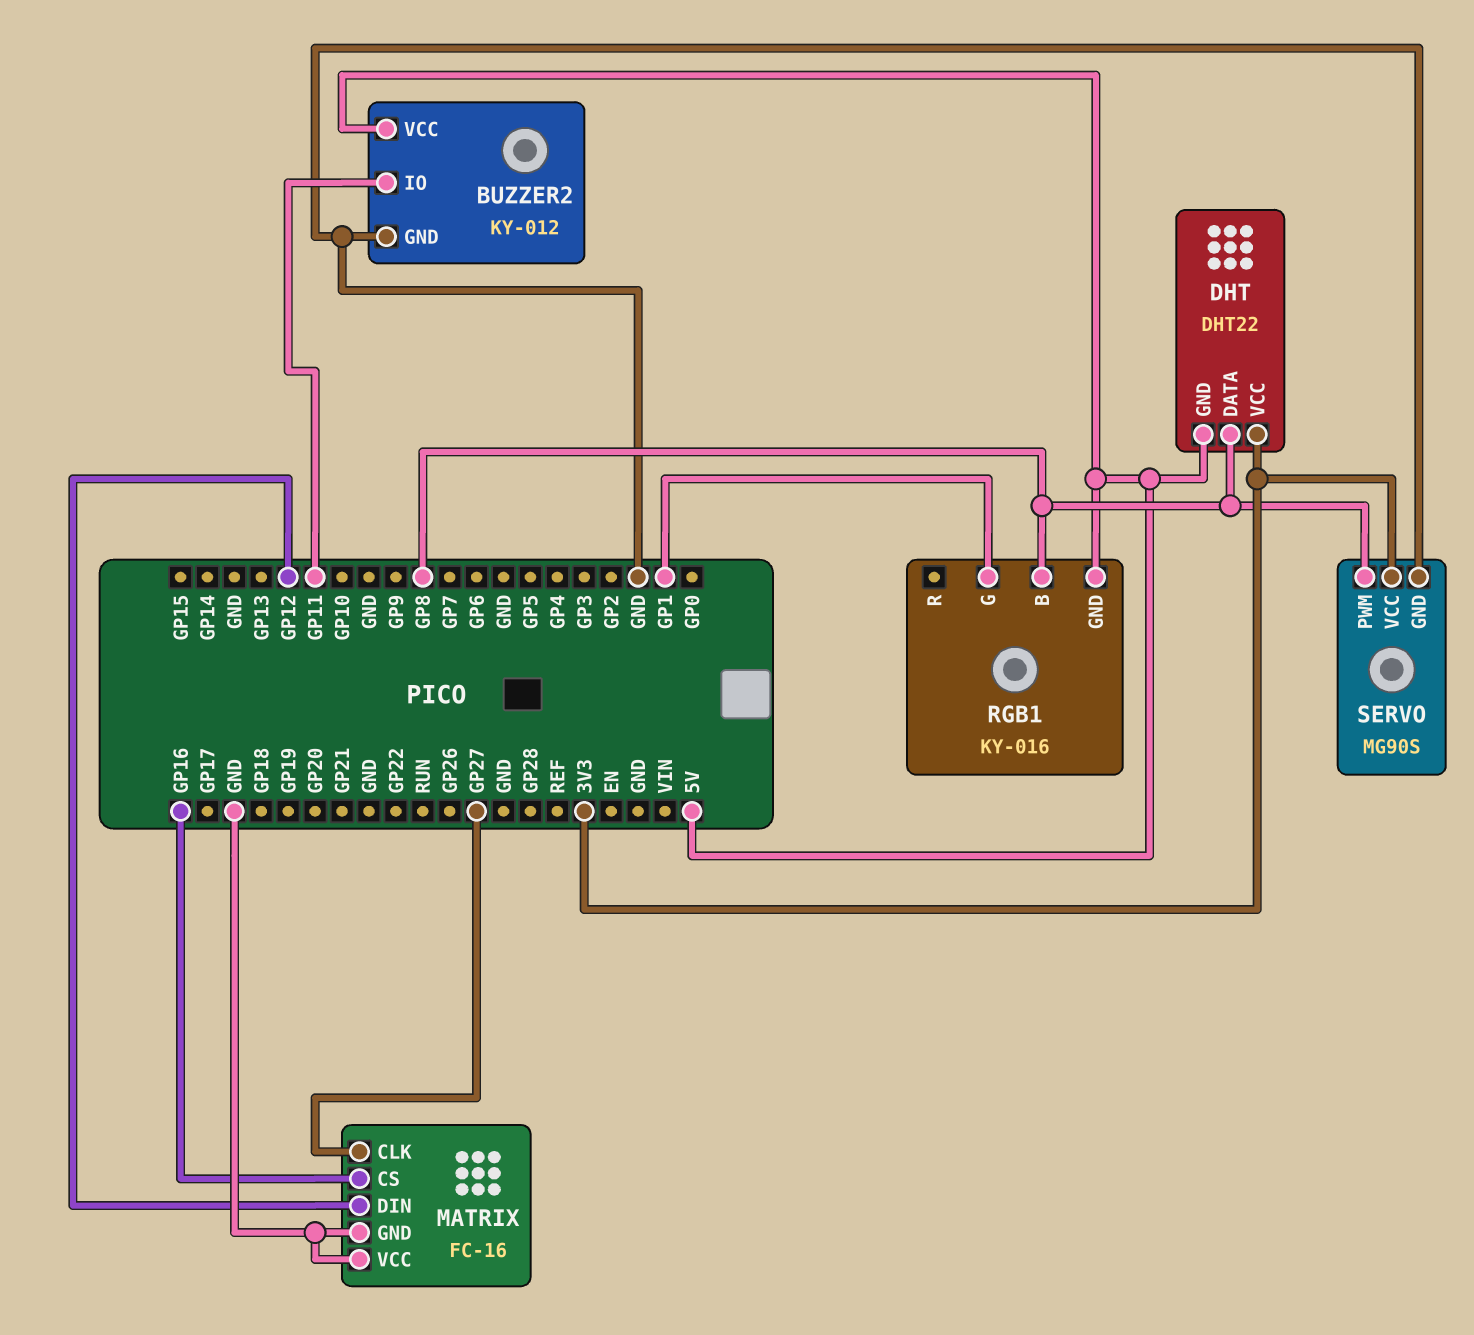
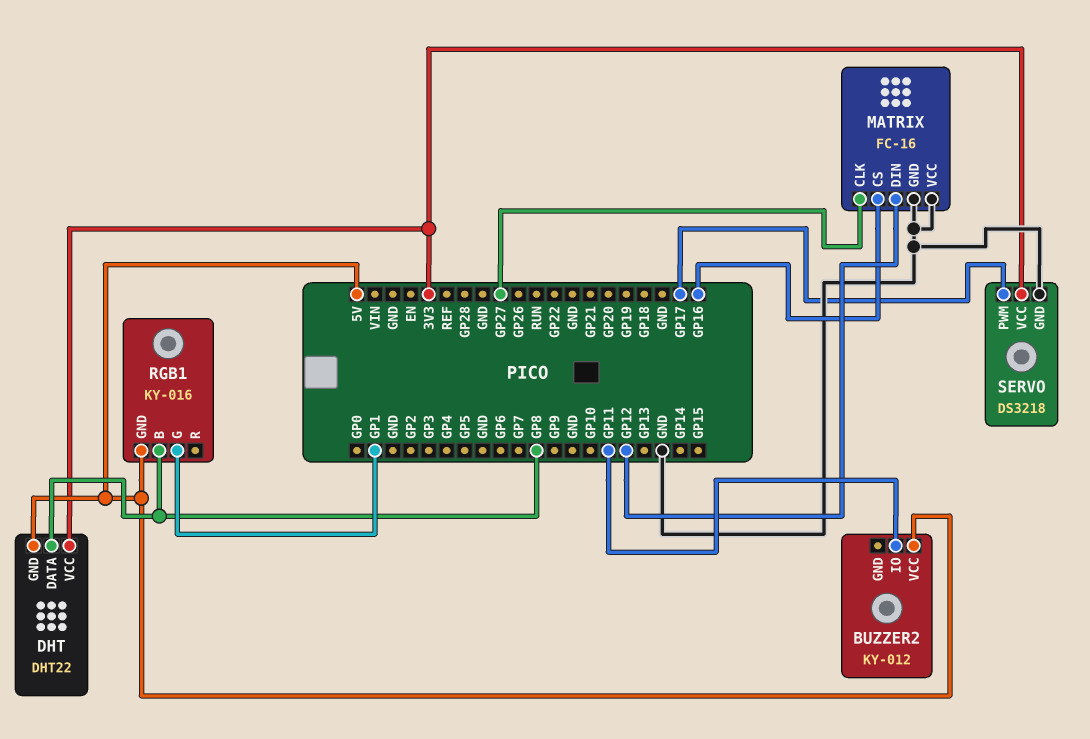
BUZZER2 pin GND: GND -> none
SERVO: MG90S -> DS3218
SERVO pin PWM: GP8 -> GP17

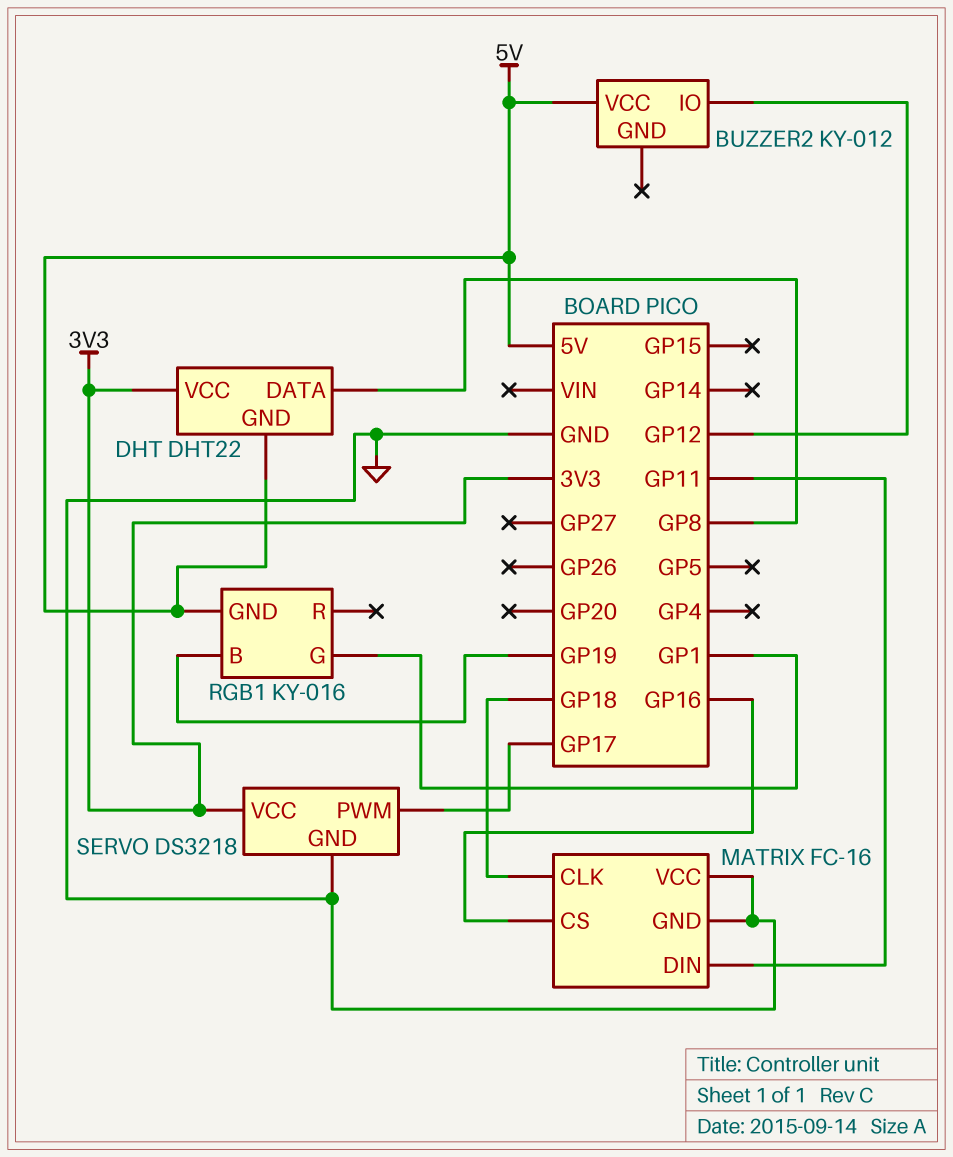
BUZZER2 pin IO: GP11 -> GP12
MATRIX pin CLK: GP27 -> GP18
MATRIX pin DIN: GP12 -> GP11
RGB1 pin B: GP8 -> GP19

